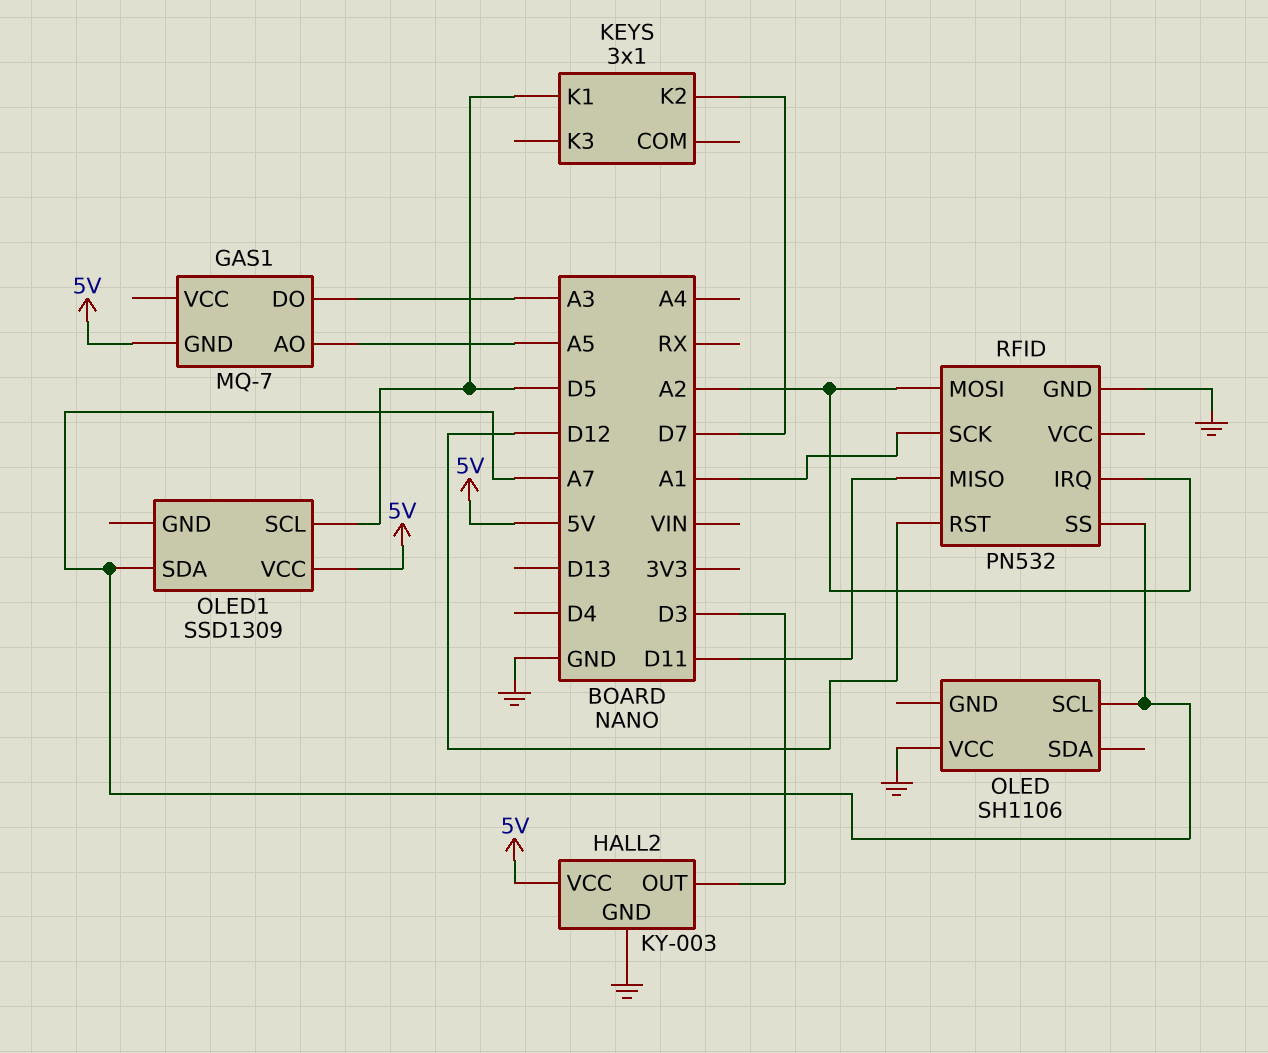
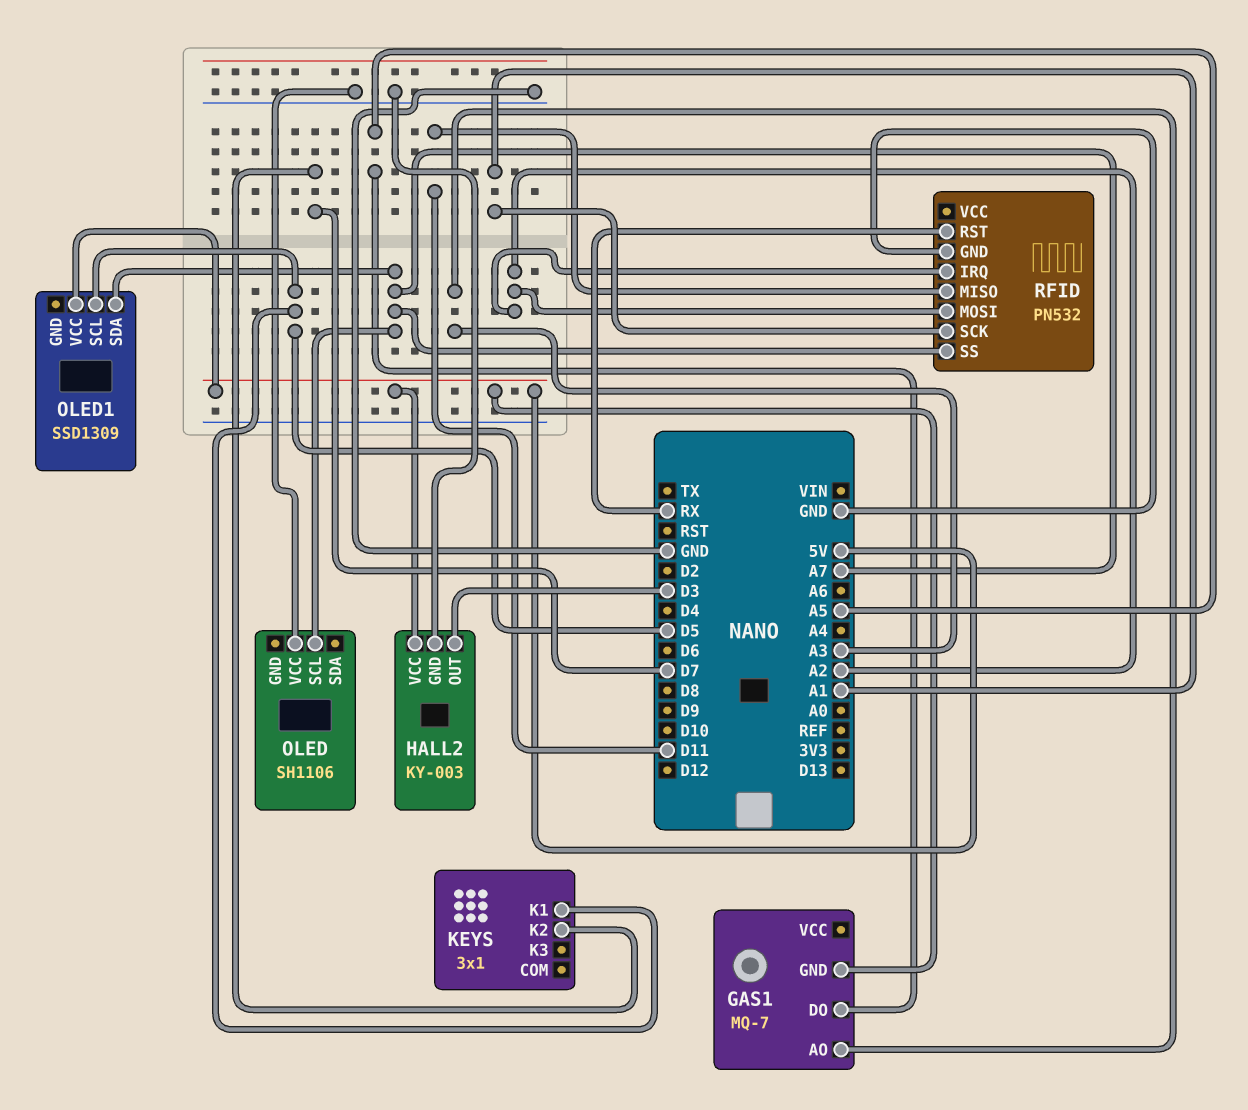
GAS1 pin AO: A5 -> A3
GAS1 pin DO: A3 -> A5
RFID pin RST: D12 -> RX

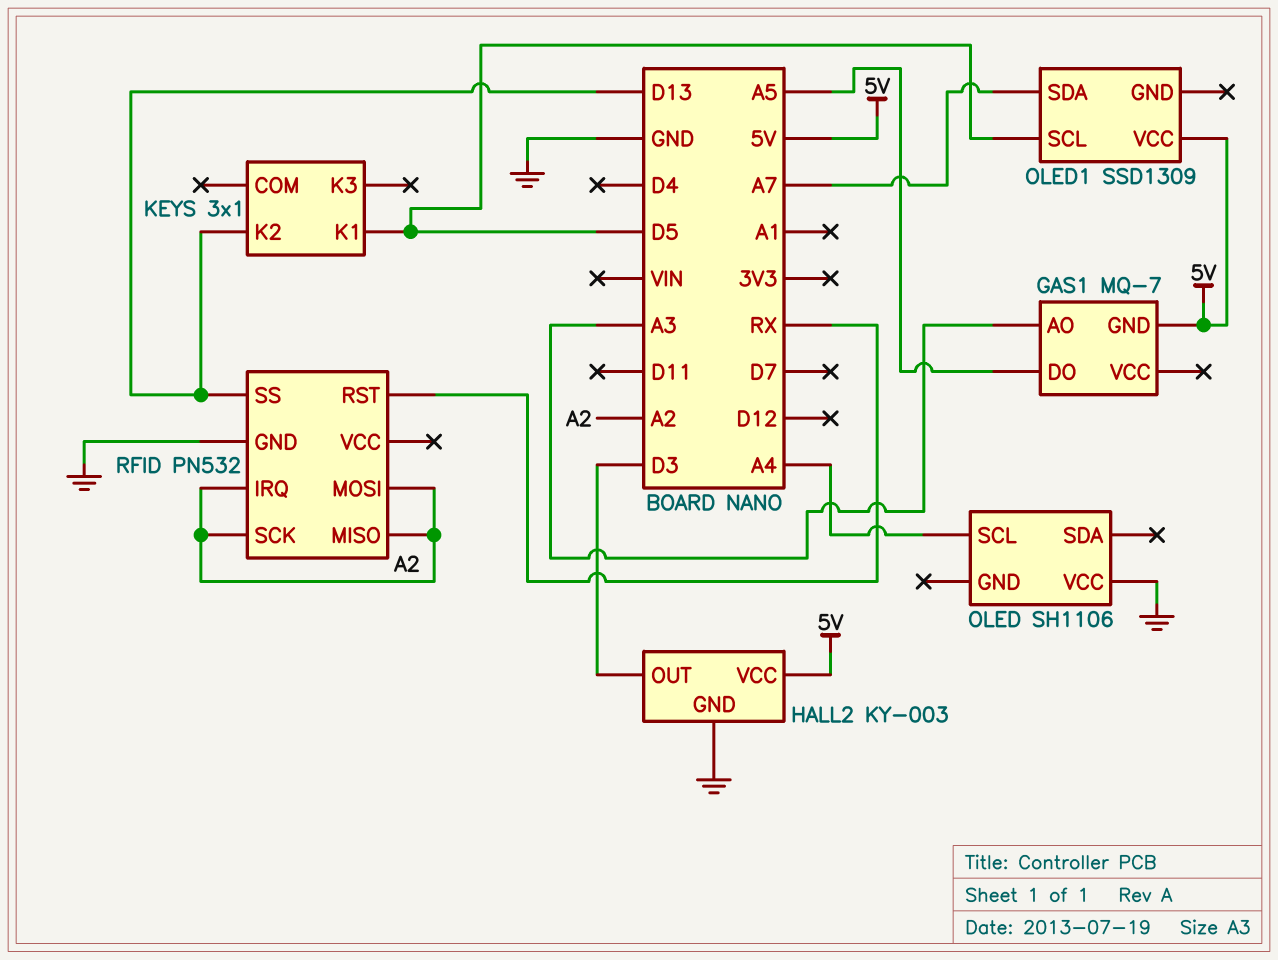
KEYS pin K2: D7 -> D13
OLED pin SCL: A7 -> A4
RFID pin MISO: D11 -> A2
RFID pin SCK: A1 -> A2
RFID pin SS: A7 -> D13

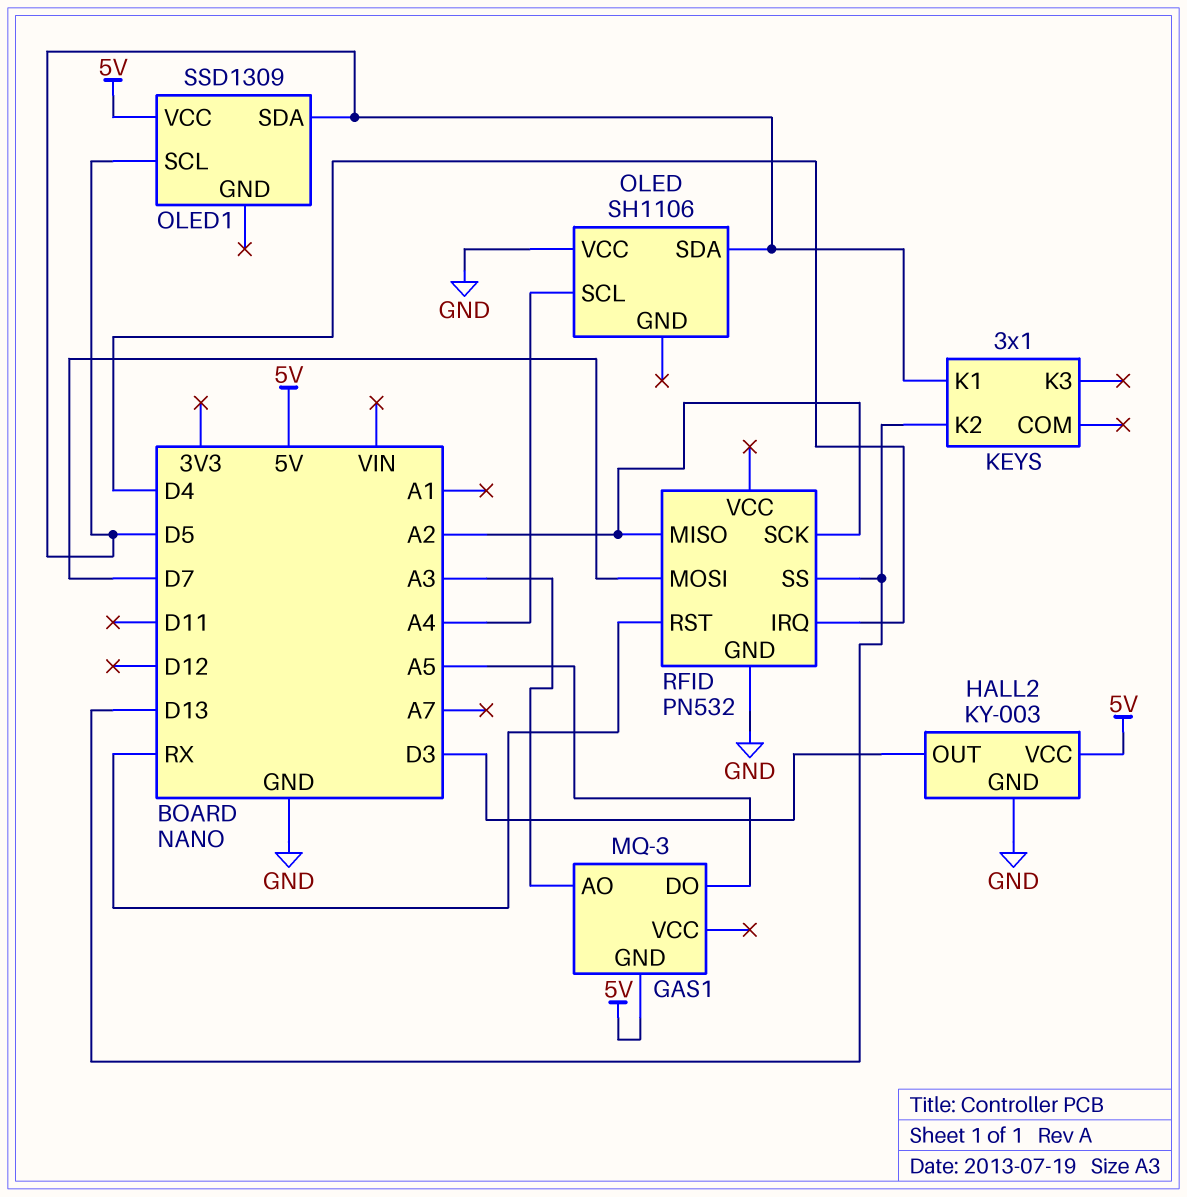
GAS1: MQ-7 -> MQ-3
OLED pin SDA: none -> D5
OLED1 pin SDA: A7 -> D5
RFID pin IRQ: A2 -> D4
RFID pin MOSI: A2 -> D7

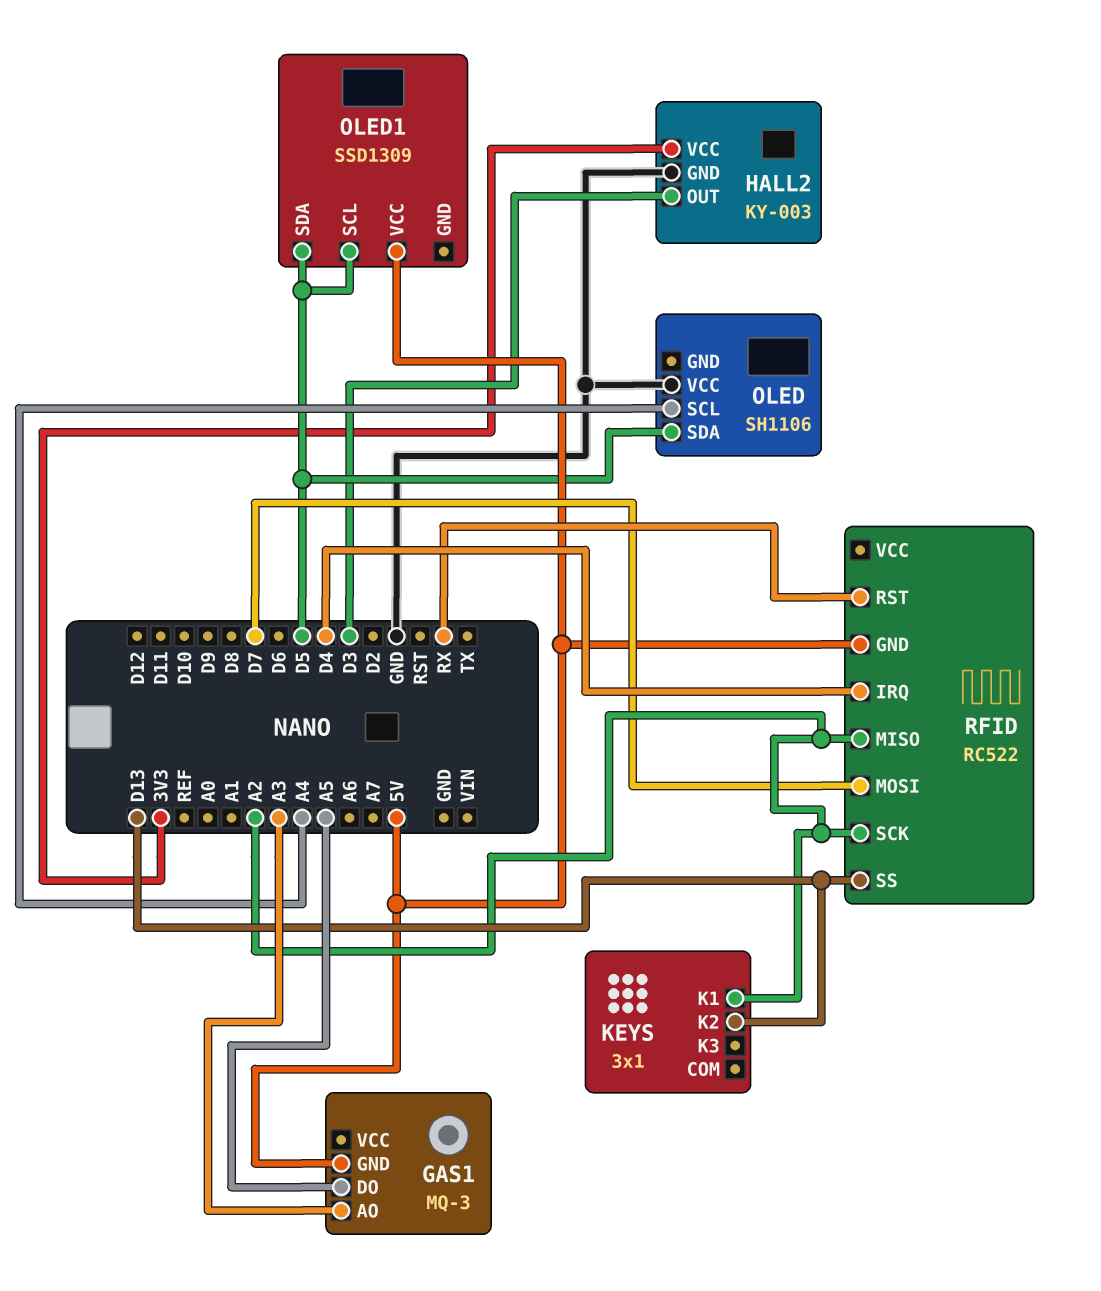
HALL2 pin VCC: 5V -> 3V3
KEYS pin K1: D5 -> A2
RFID: PN532 -> RC522
RFID pin GND: GND -> 5V

